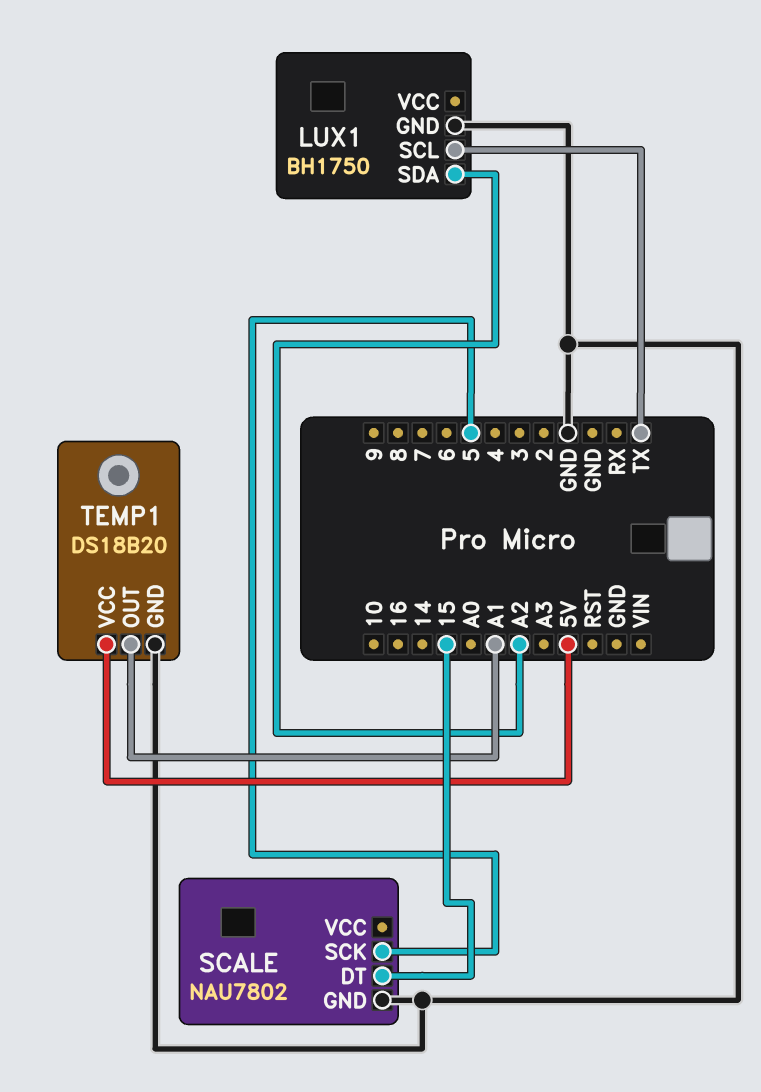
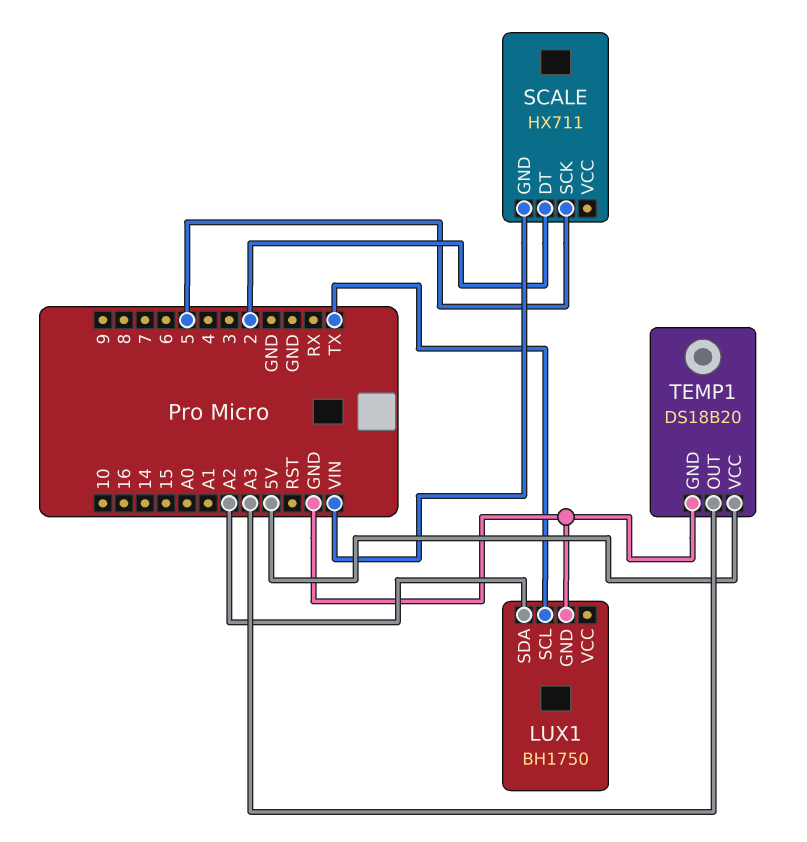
SCALE: NAU7802 -> HX711
SCALE pin DT: 15 -> 2
SCALE pin GND: GND -> VIN
TEMP1 pin OUT: A1 -> A3

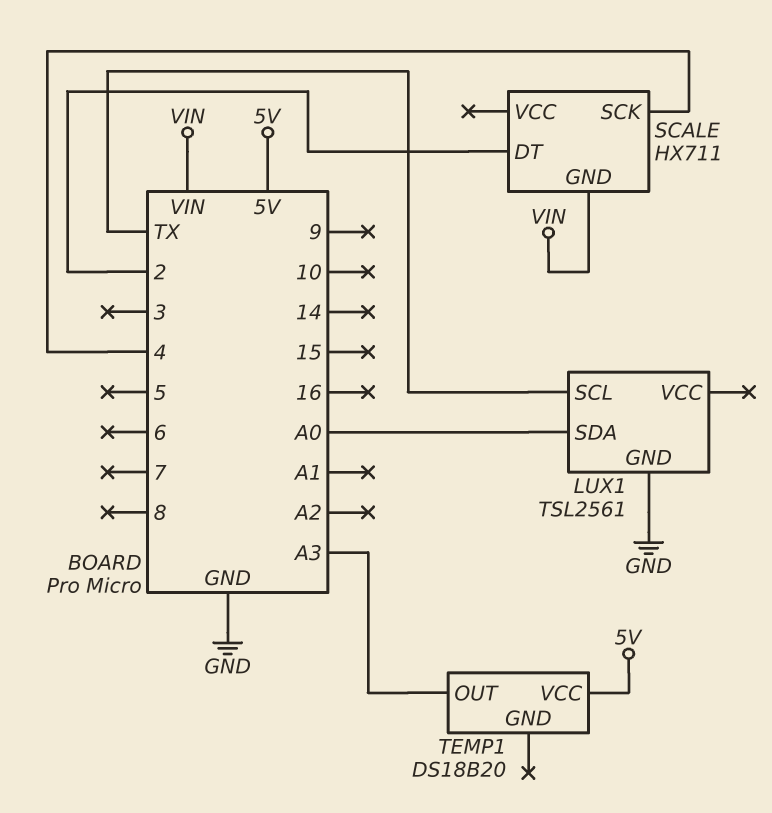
LUX1: BH1750 -> TSL2561
LUX1 pin SDA: A2 -> A0
SCALE pin SCK: 5 -> 4
TEMP1 pin GND: GND -> none

